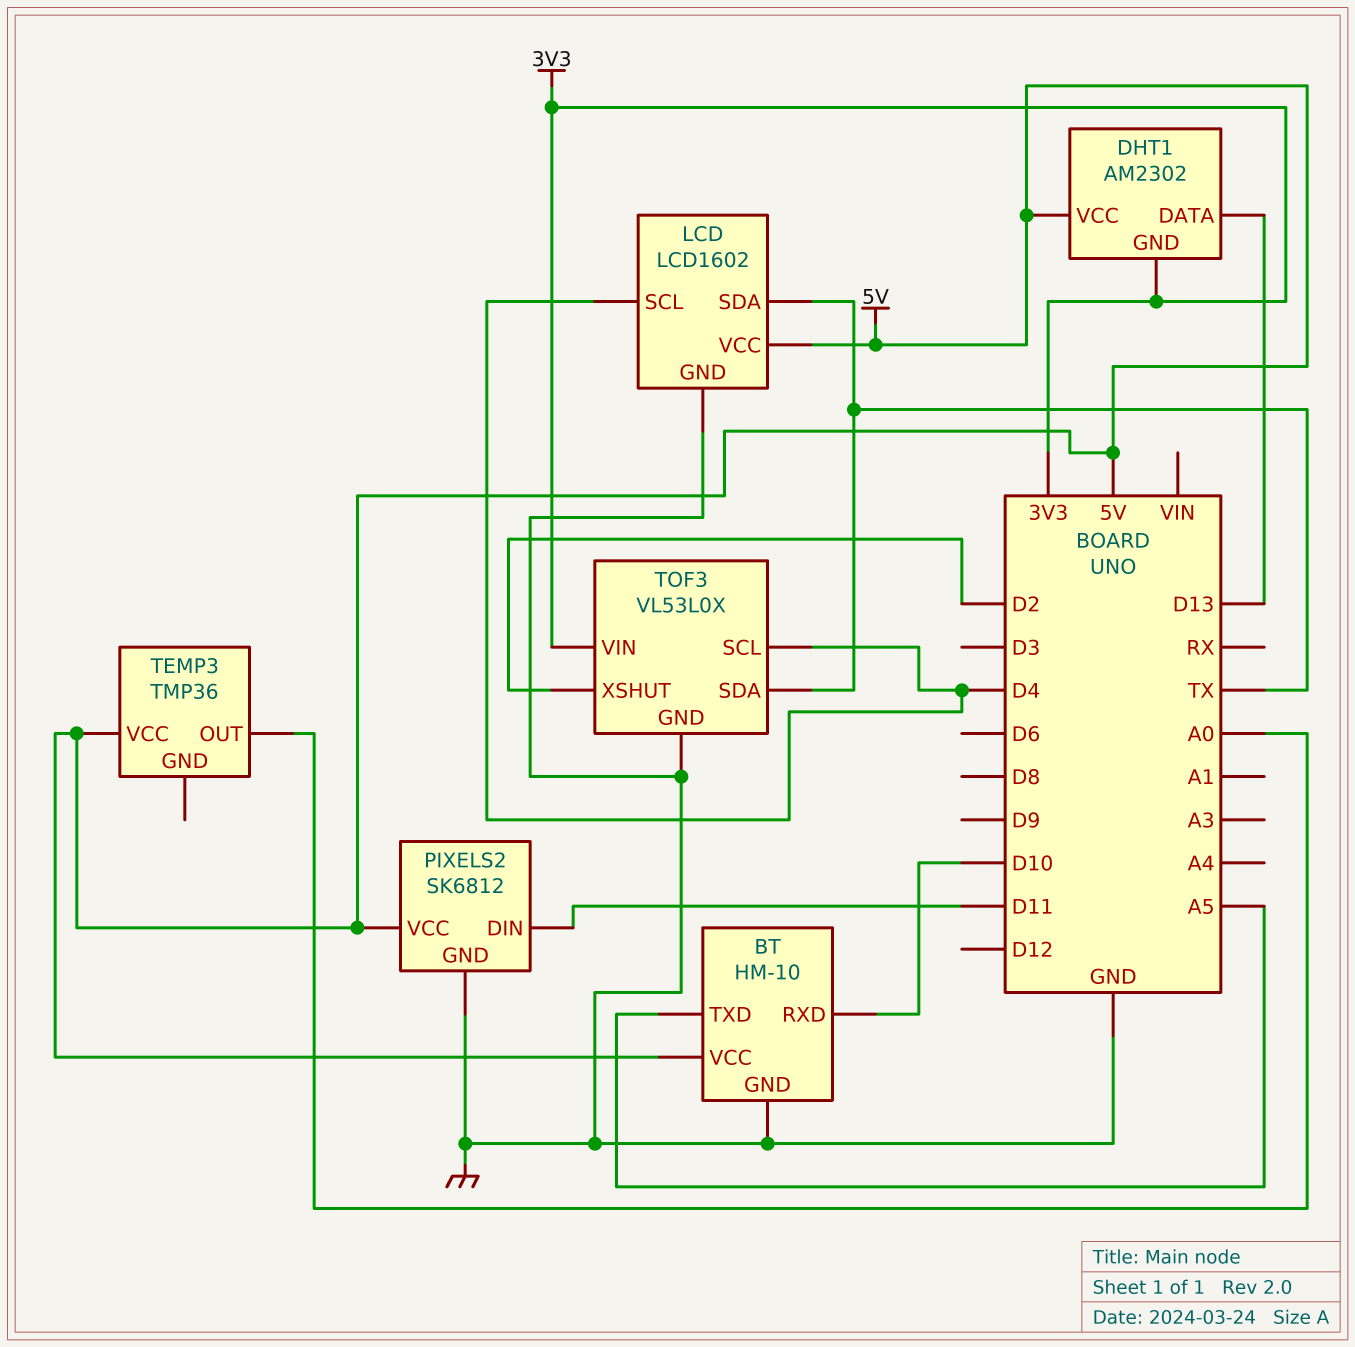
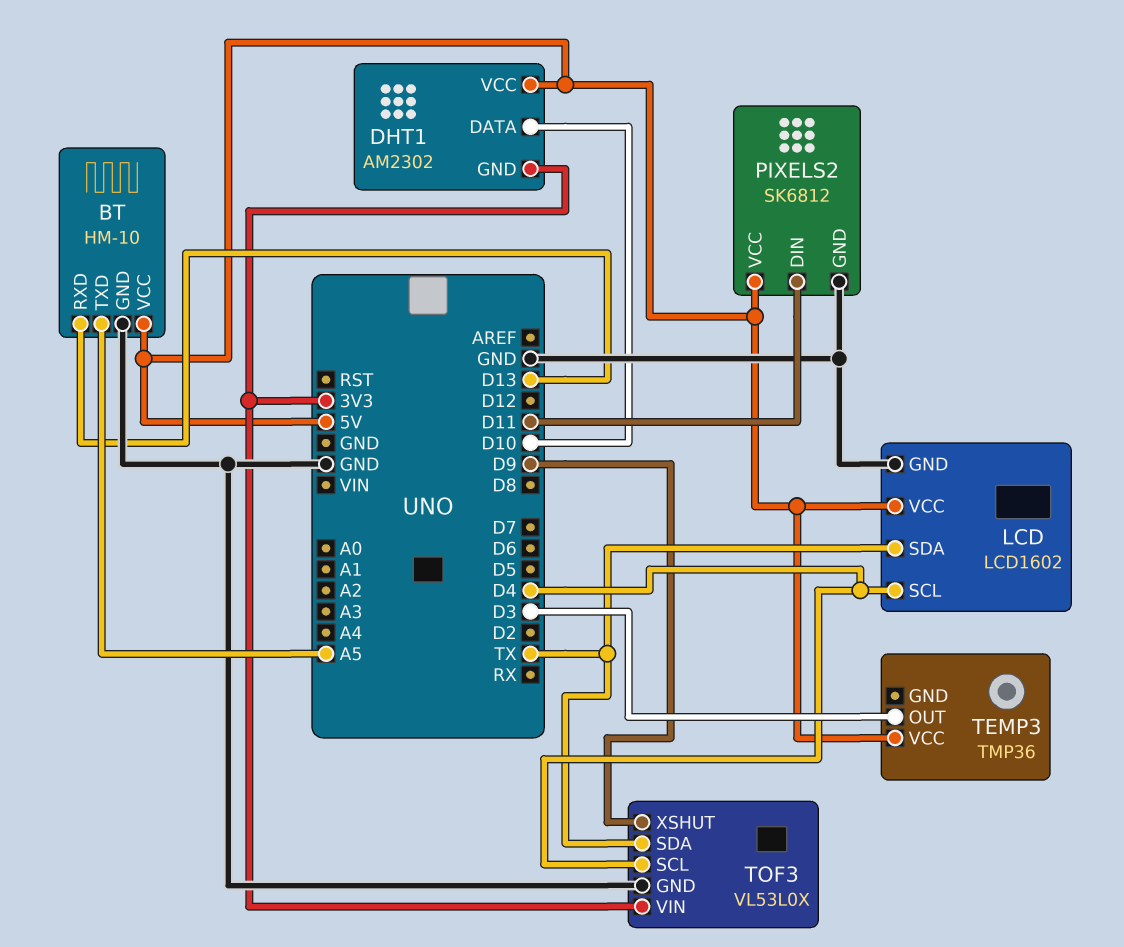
BT pin RXD: D10 -> D13
DHT1 pin DATA: D13 -> D10
TEMP3 pin OUT: A0 -> D3
TOF3 pin XSHUT: D2 -> D9

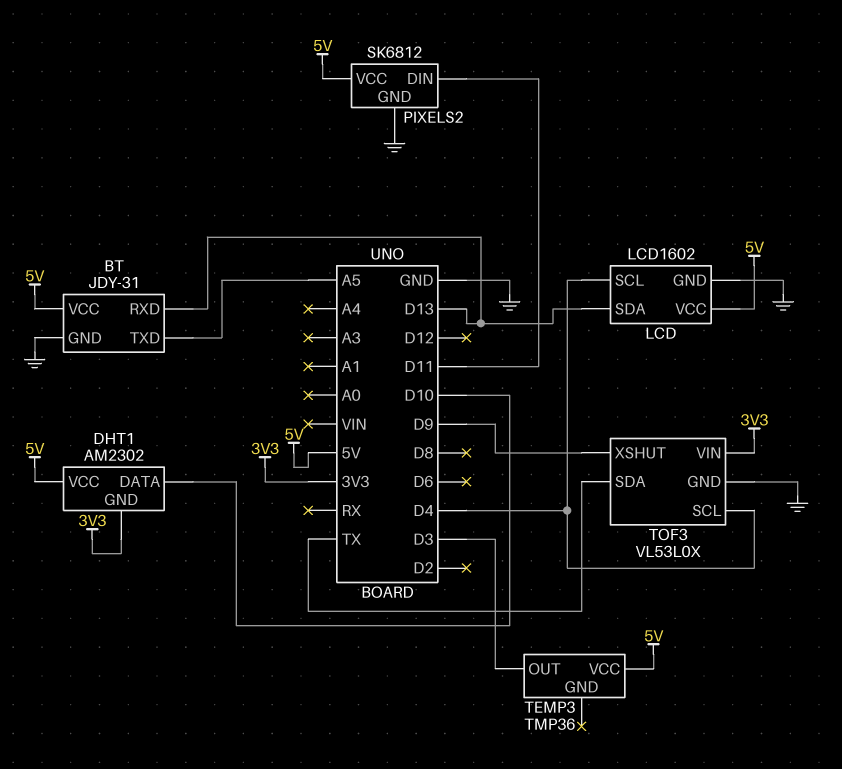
BT: HM-10 -> JDY-31
LCD pin SDA: TX -> D13

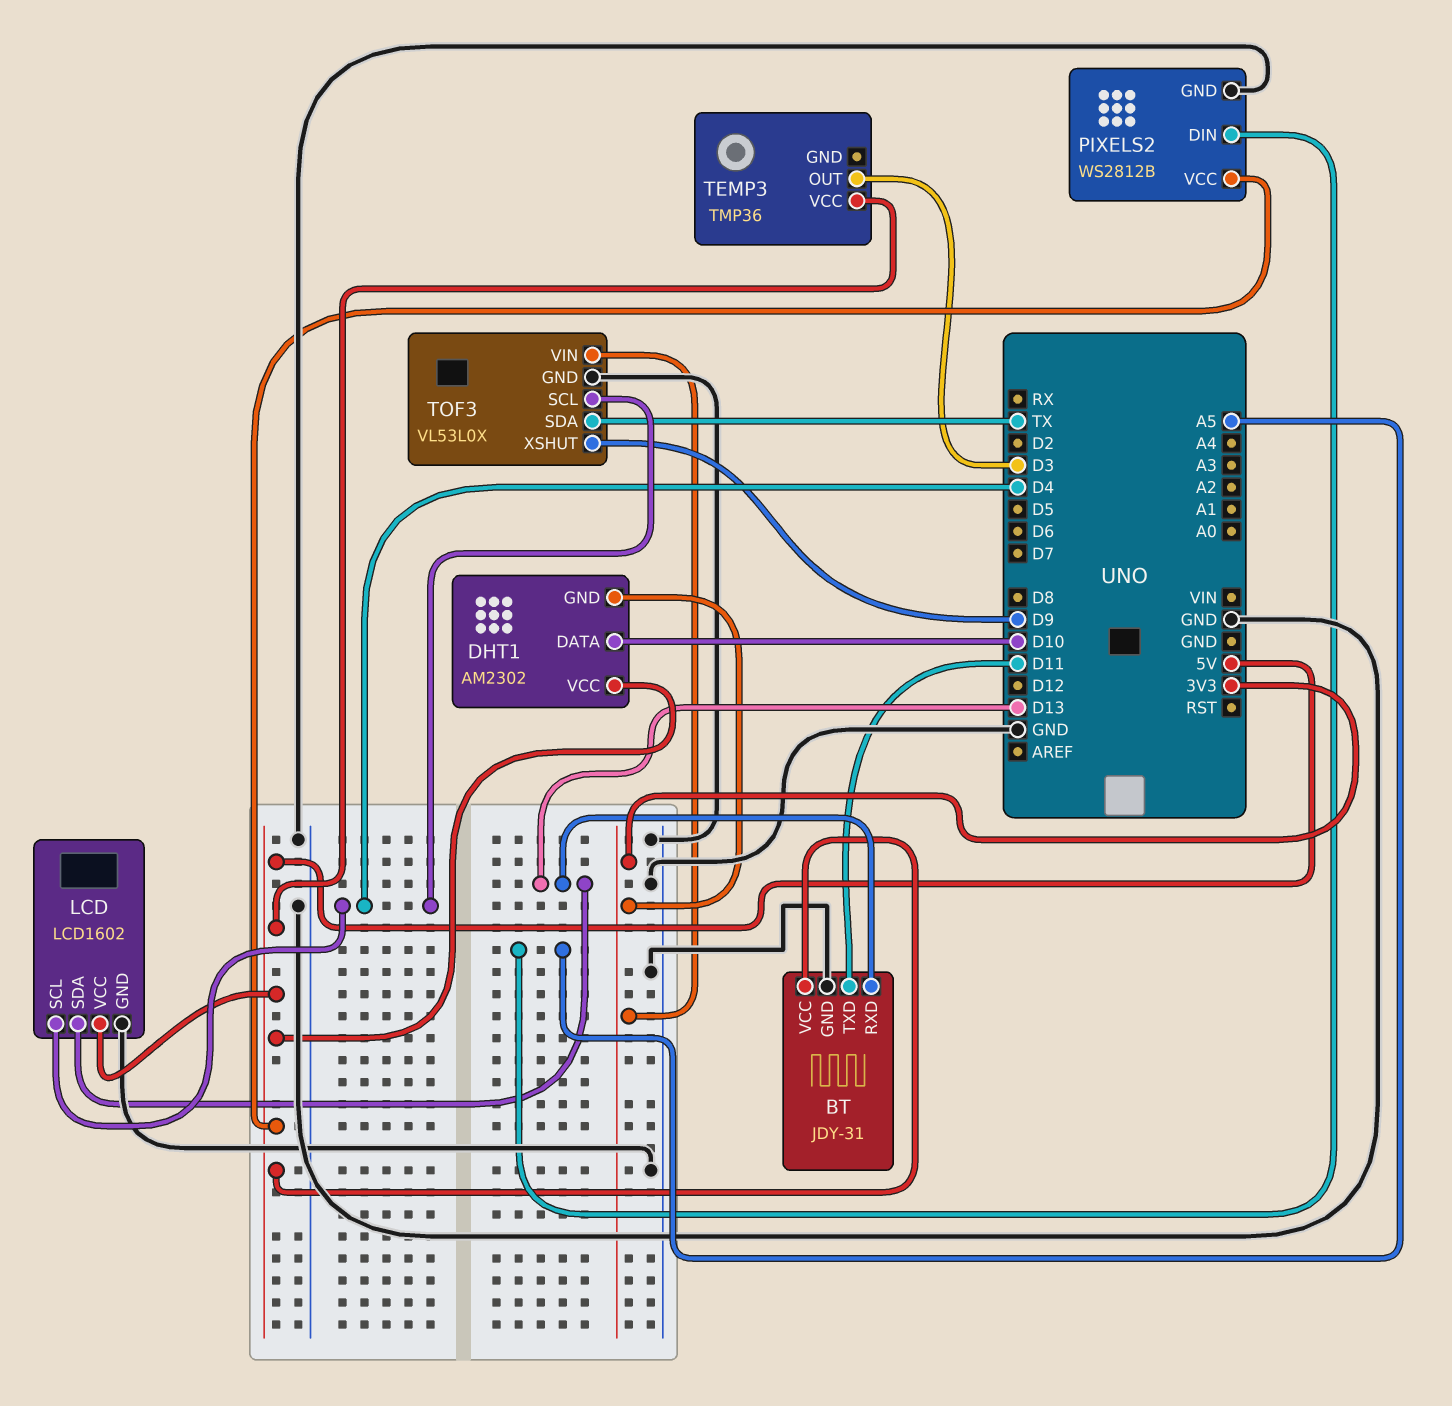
BT pin TXD: A5 -> D11
PIXELS2: SK6812 -> WS2812B
PIXELS2 pin DIN: D11 -> A5

